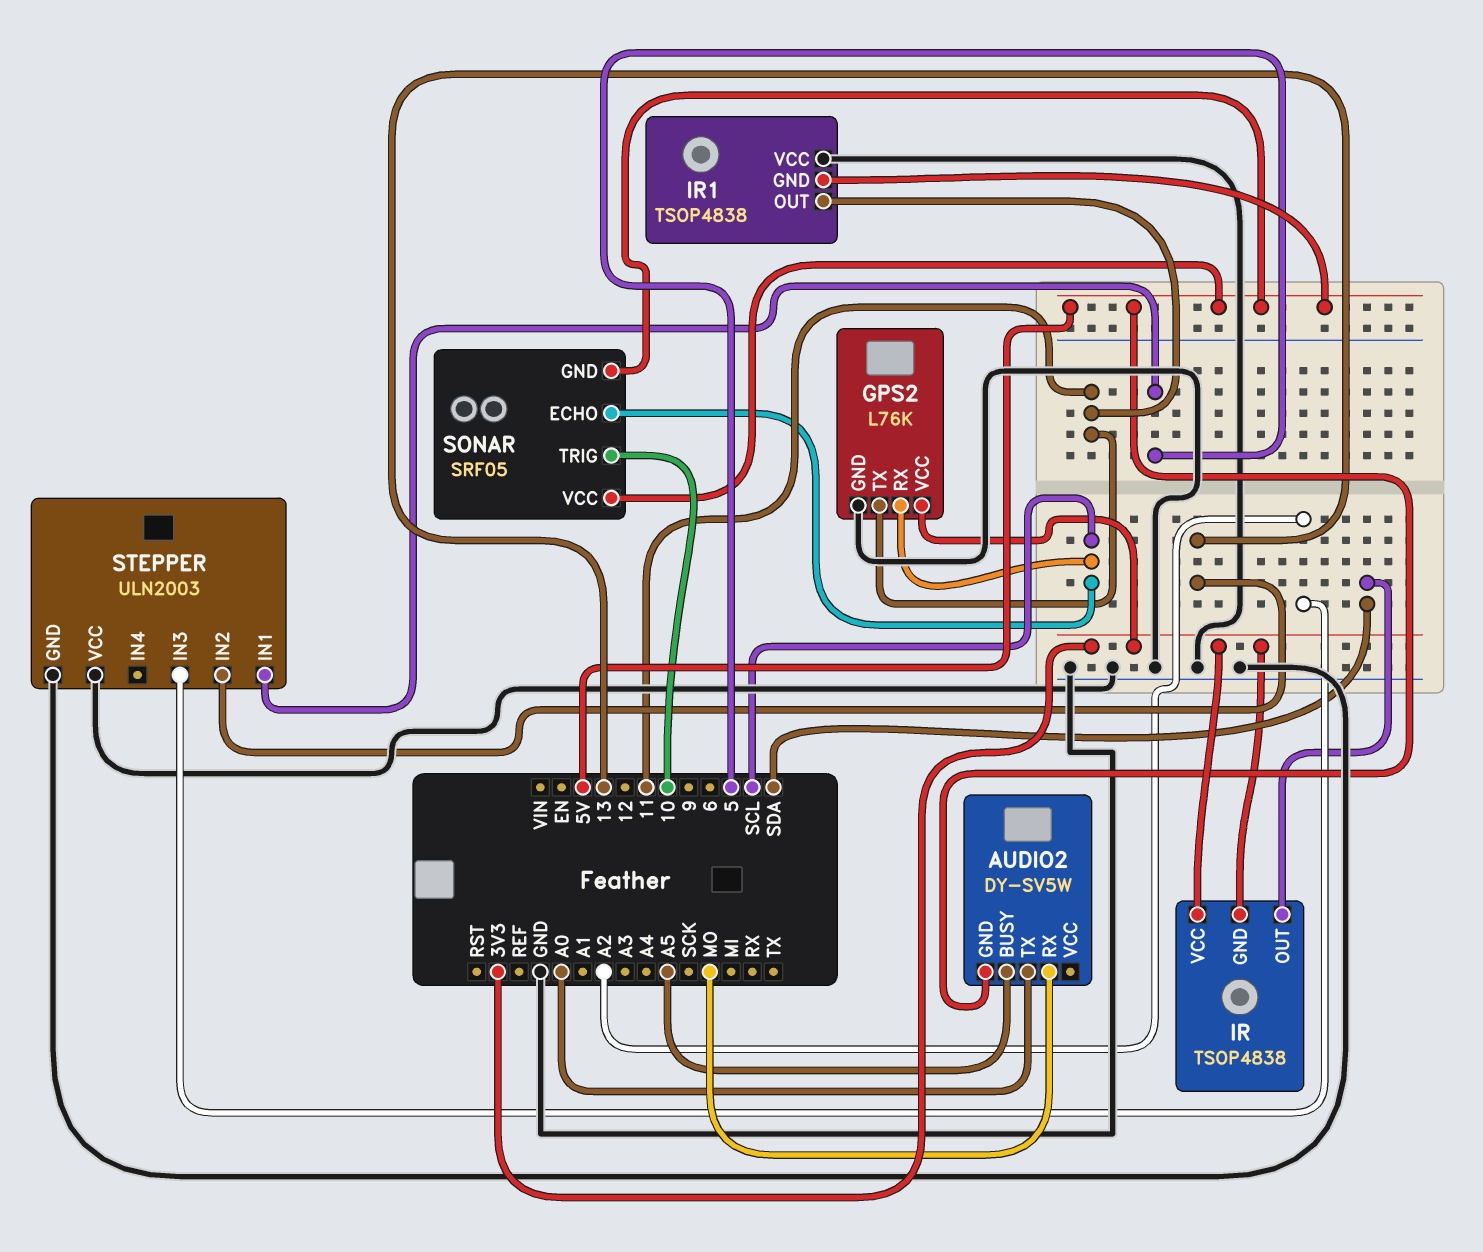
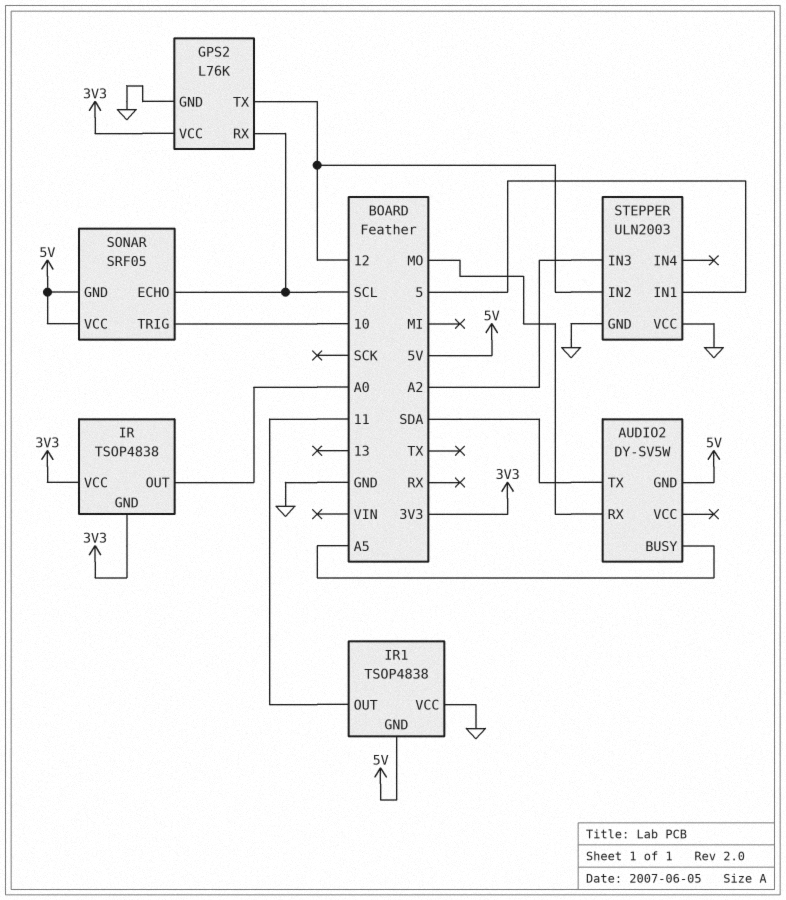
AUDIO2 pin TX: A0 -> SDA
GPS2 pin TX: 11 -> 12
IR pin OUT: SDA -> A0
STEPPER pin IN2: 13 -> 12

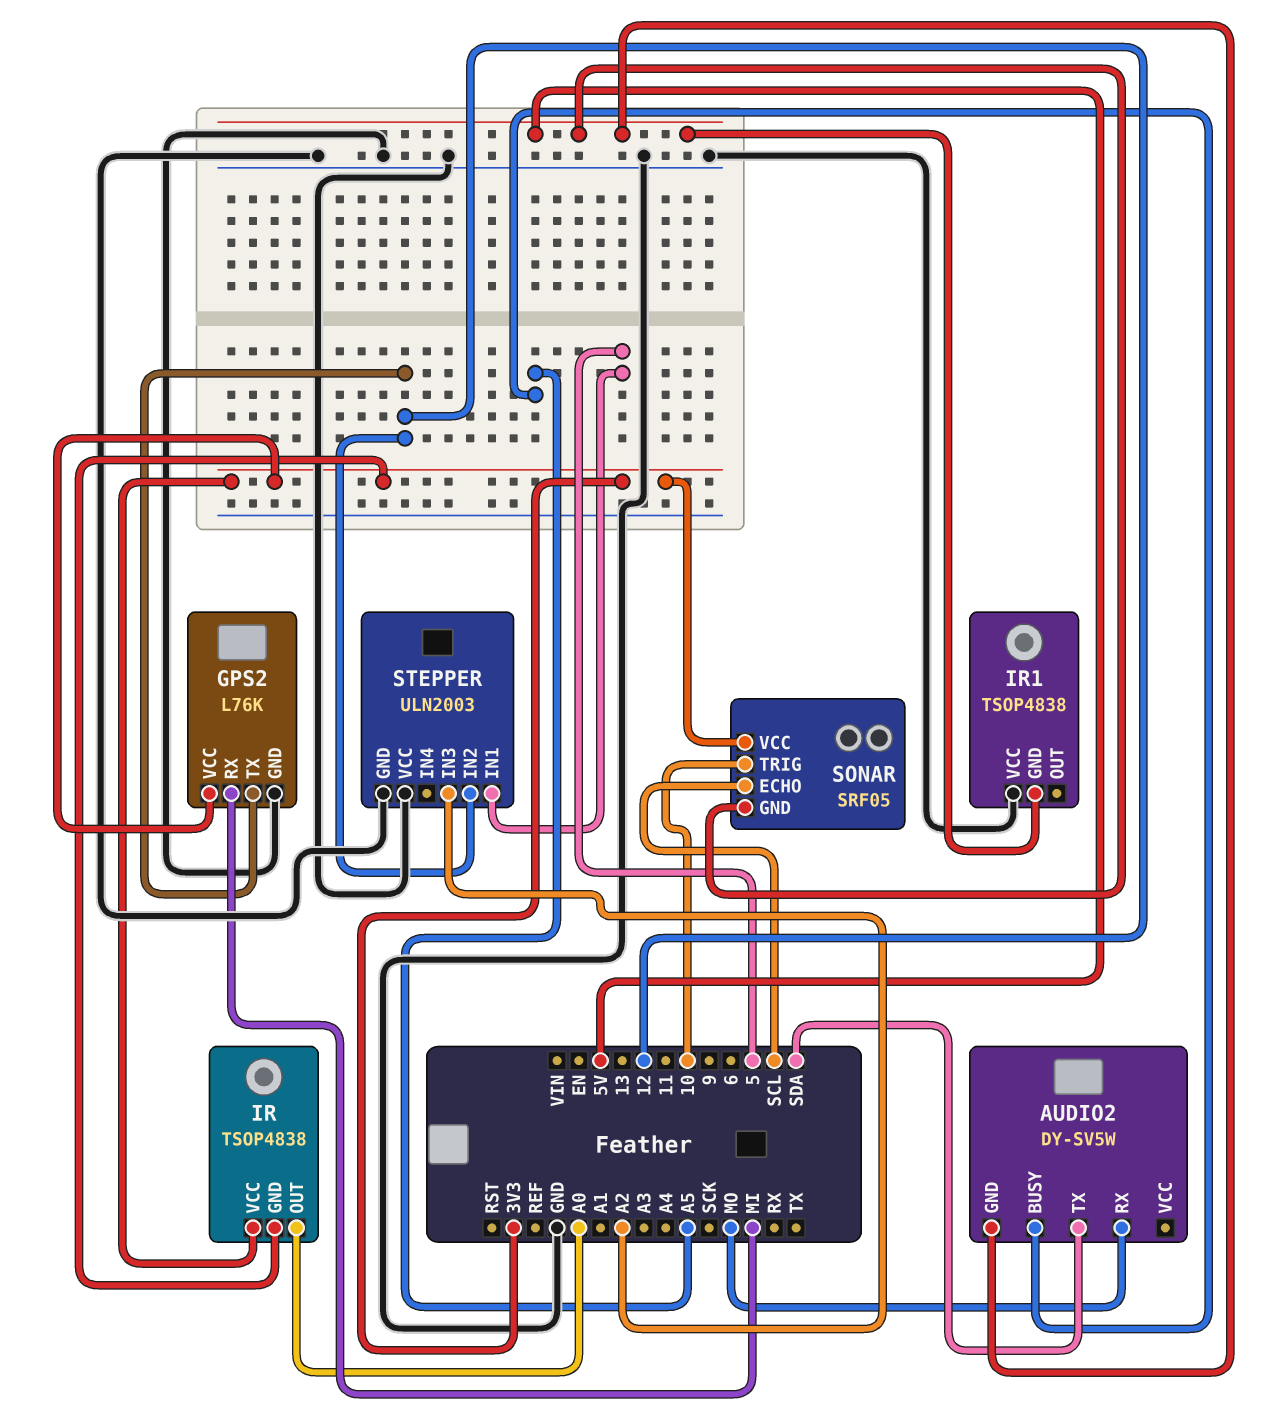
GPS2 pin RX: SCL -> MI
IR1 pin OUT: 11 -> none
SONAR pin VCC: 5V -> 3V3

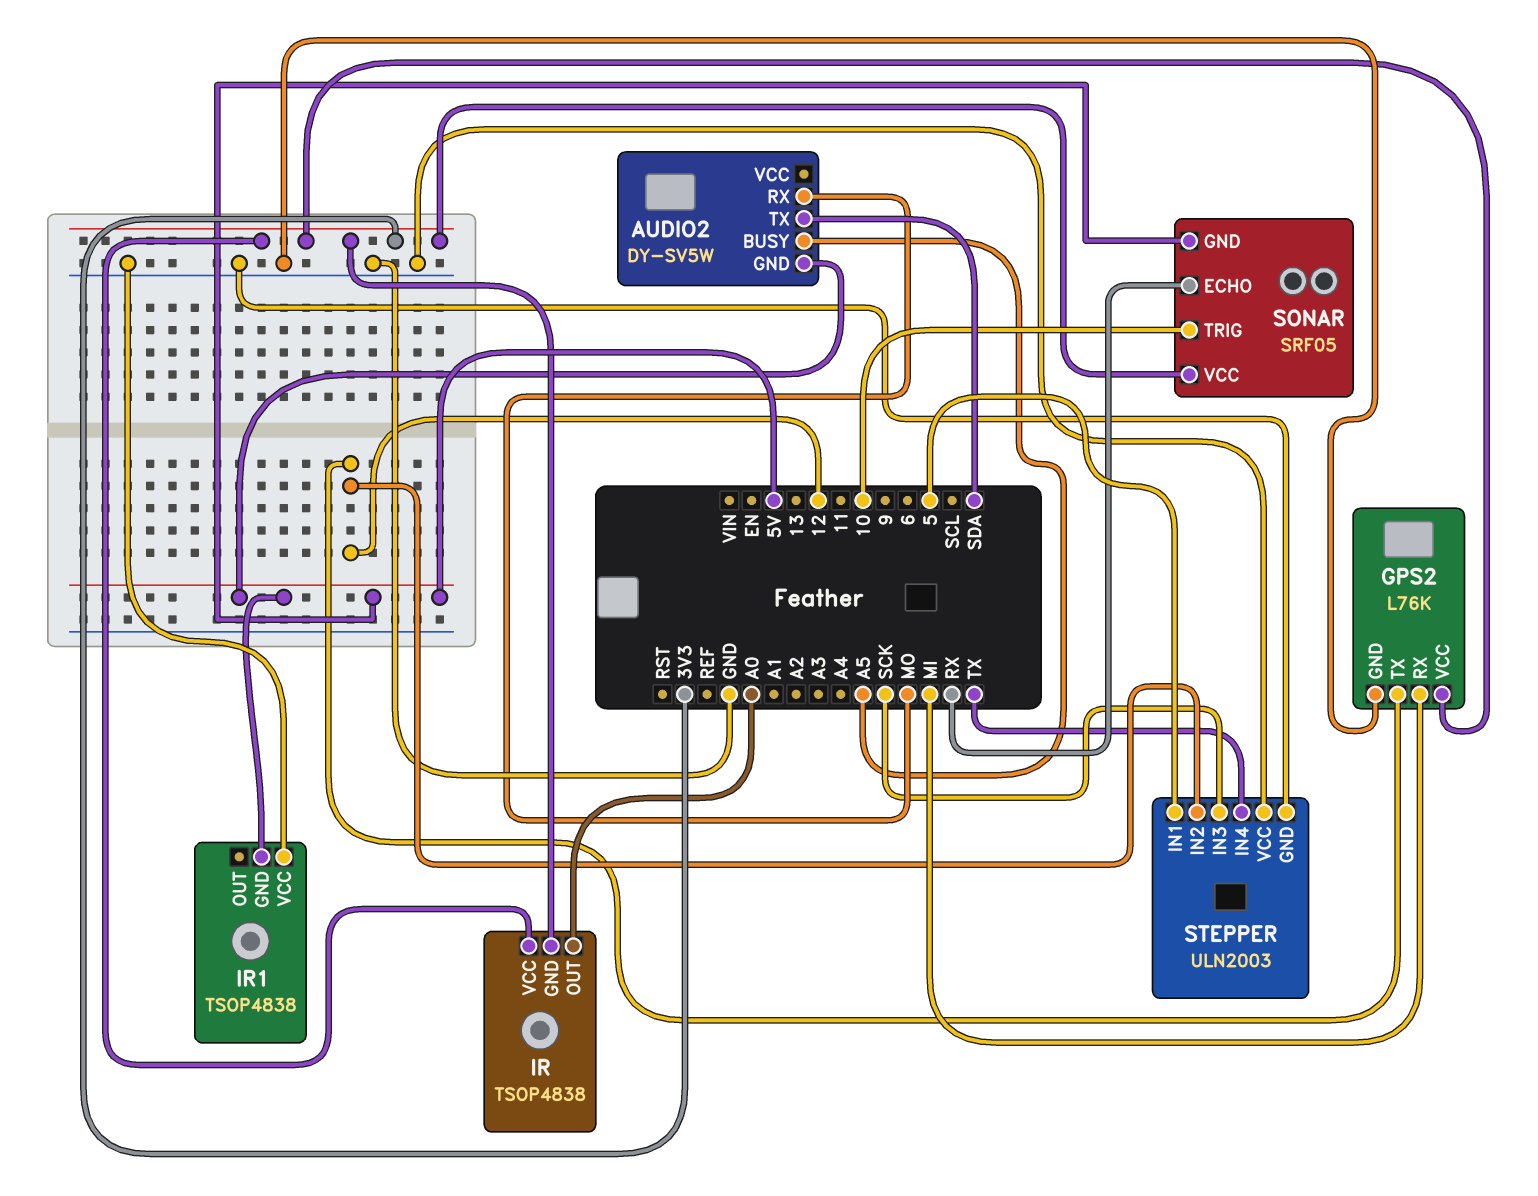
SONAR pin ECHO: SCL -> RX
STEPPER pin IN3: A2 -> SCK
STEPPER pin IN4: none -> TX

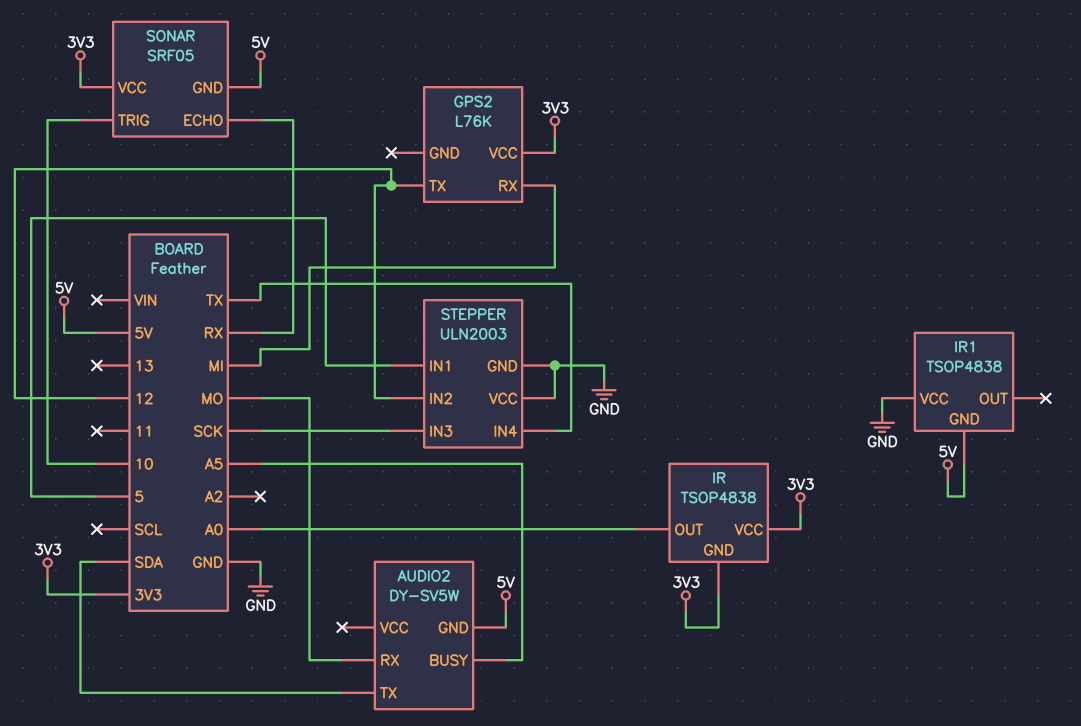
GPS2 pin GND: GND -> none

